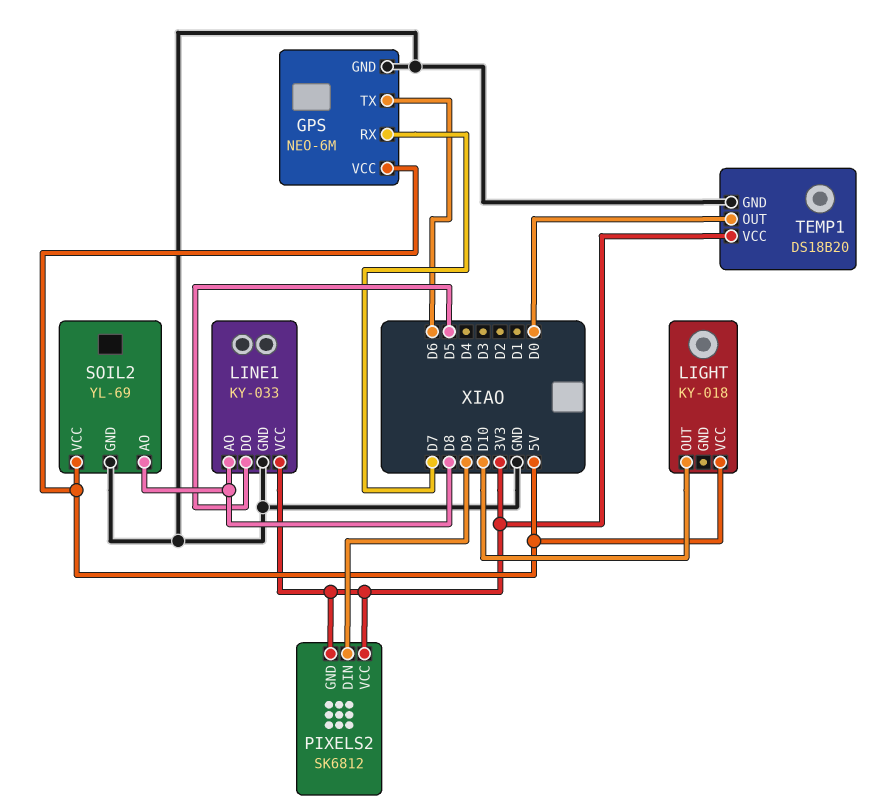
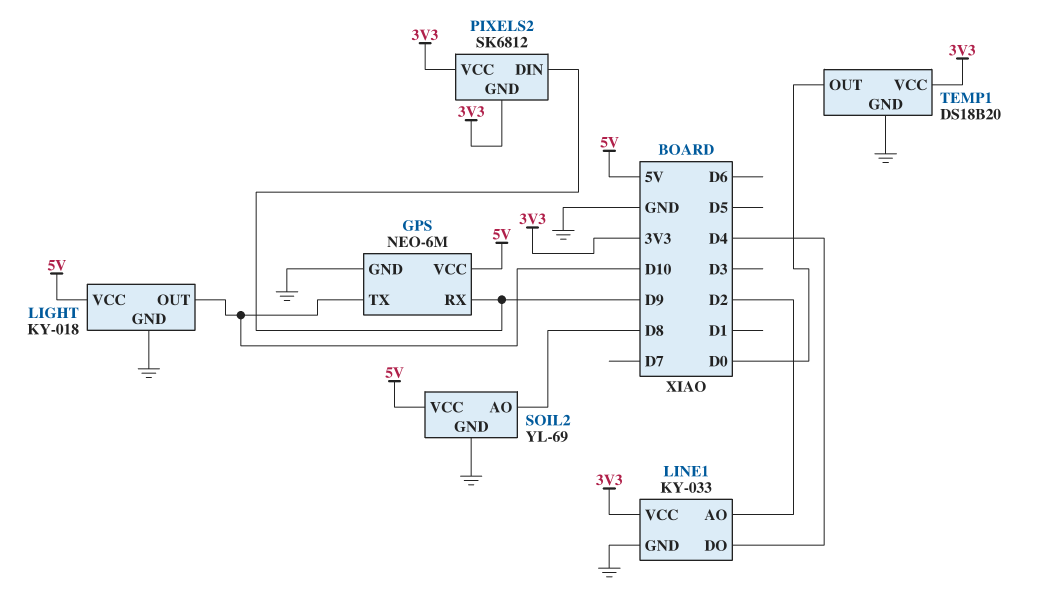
GPS pin RX: D7 -> D9
GPS pin TX: D6 -> D10
LIGHT pin GND: none -> GND
LINE1 pin AO: D8 -> D2
LINE1 pin DO: D5 -> D4

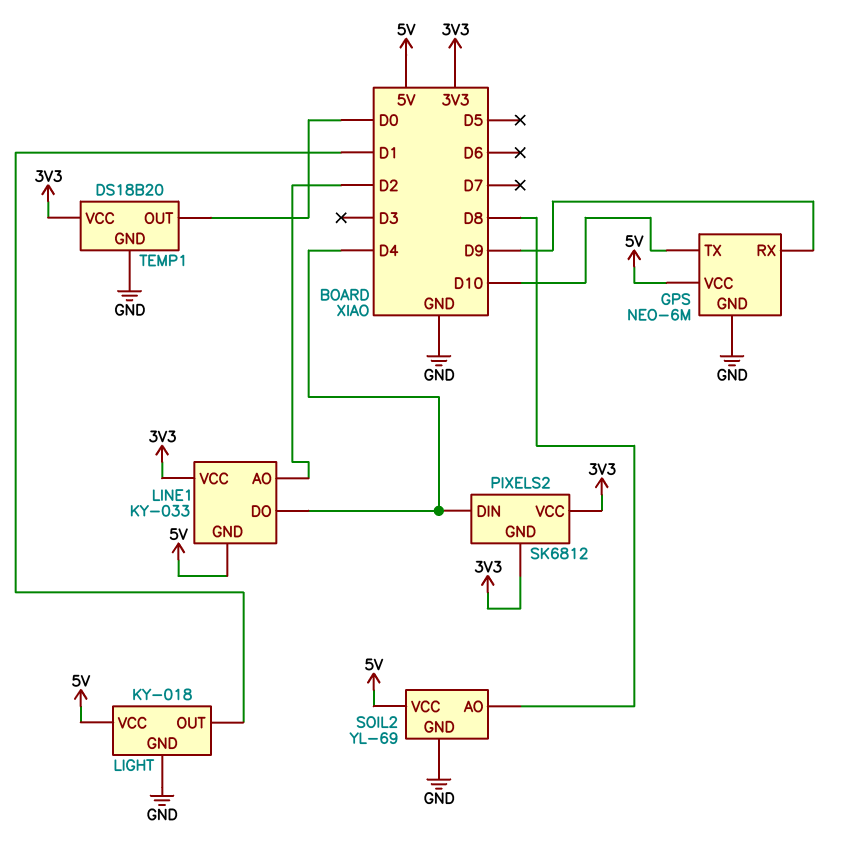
LIGHT pin OUT: D10 -> D1
LINE1 pin GND: GND -> 5V
PIXELS2 pin DIN: D9 -> D4

